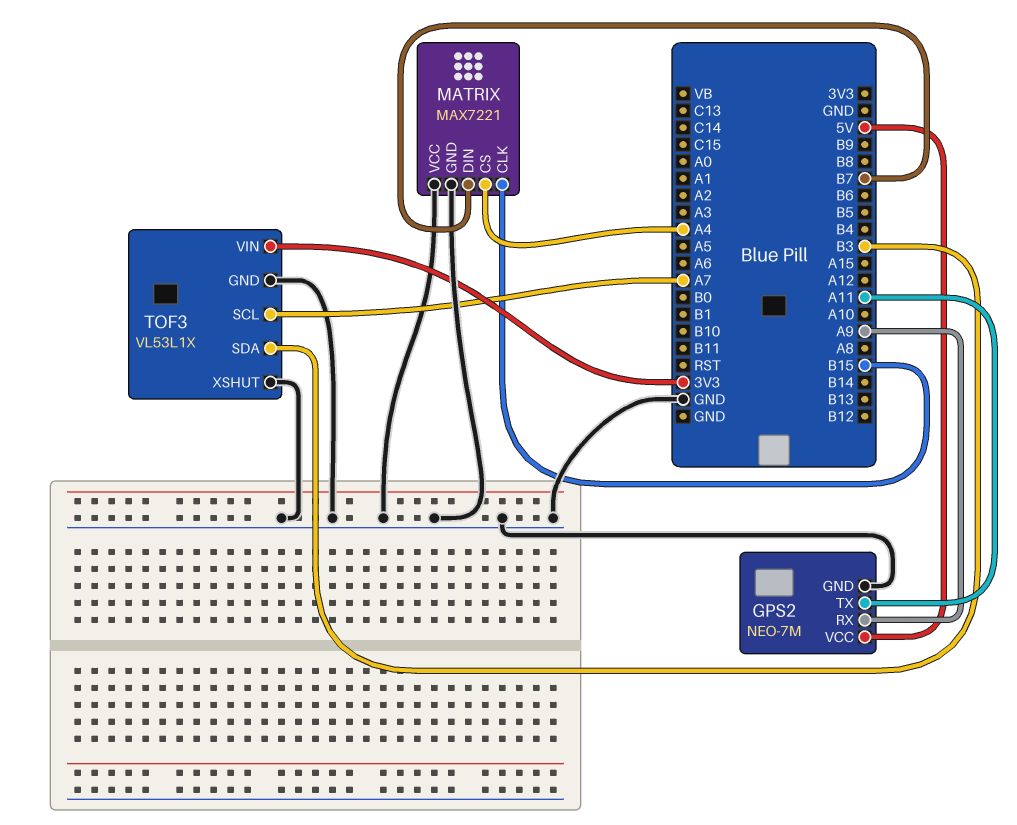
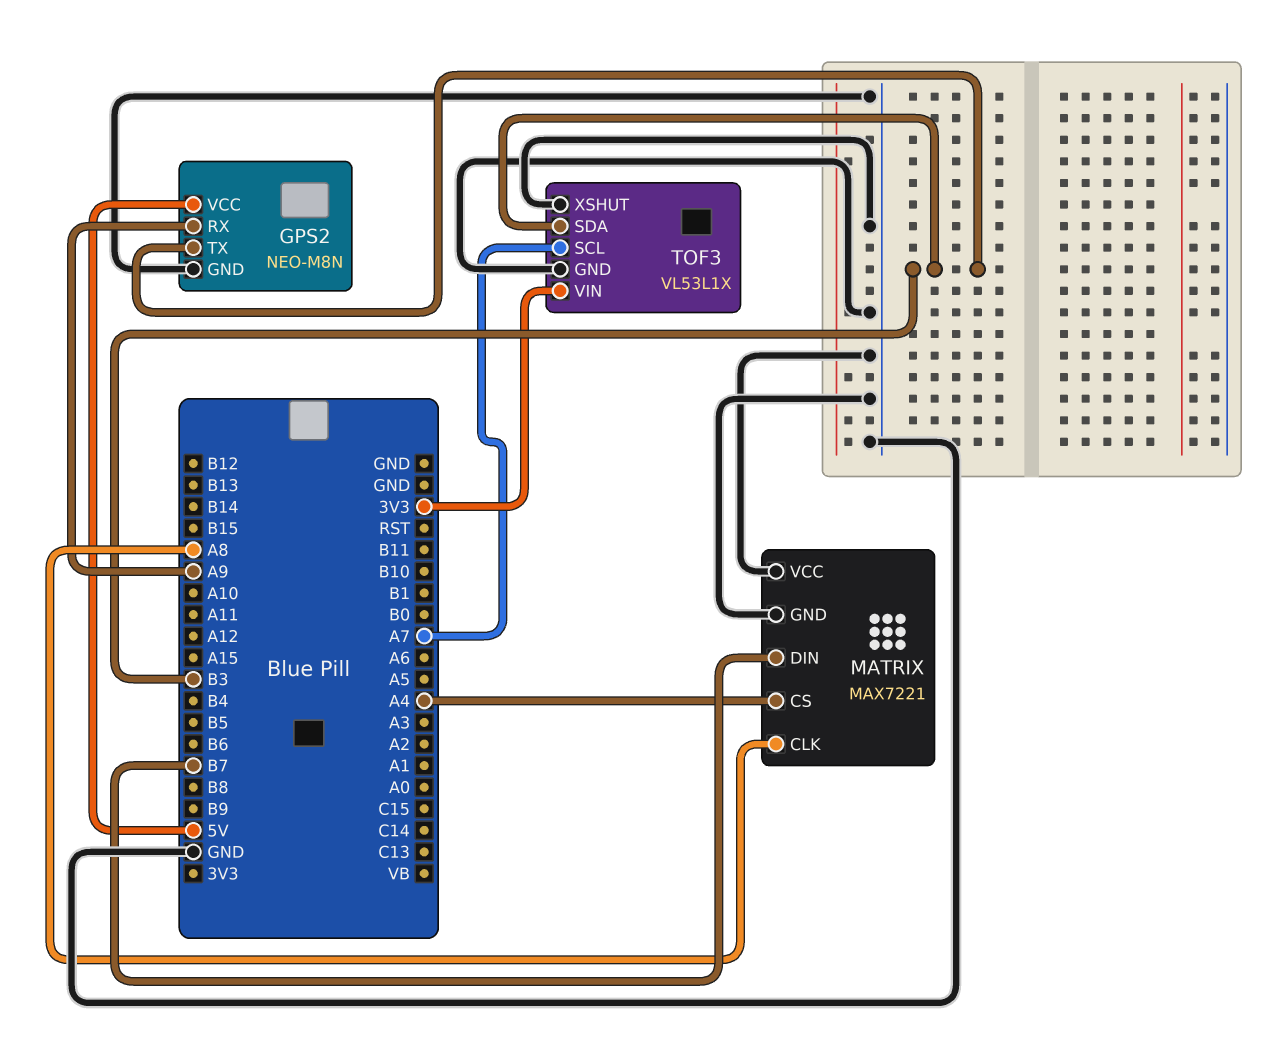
GPS2: NEO-7M -> NEO-M8N
GPS2 pin TX: A11 -> B3
MATRIX pin CLK: B15 -> A8

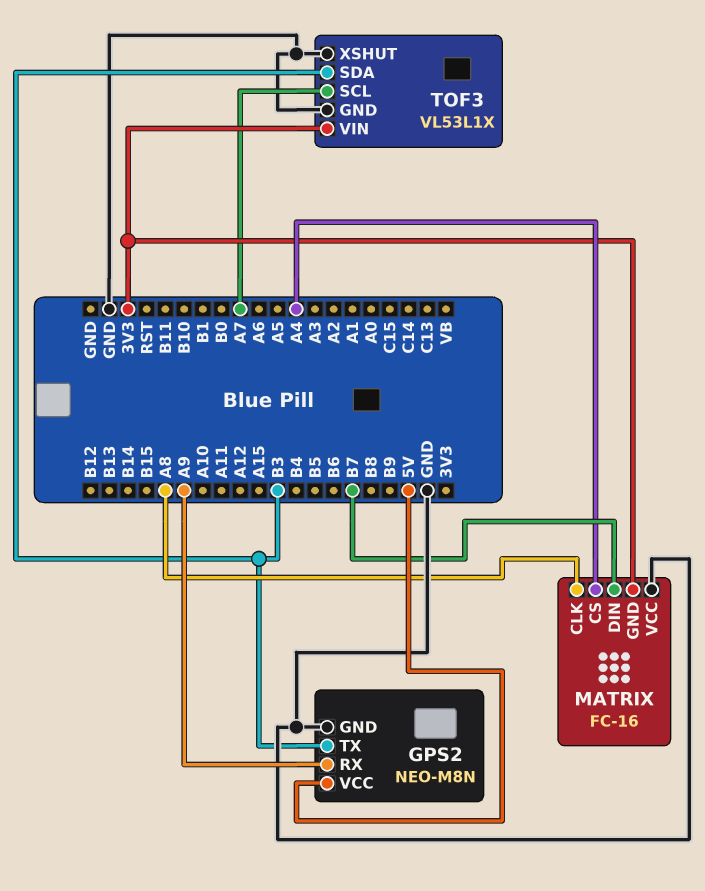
MATRIX: MAX7221 -> FC-16
MATRIX pin GND: GND -> 3V3

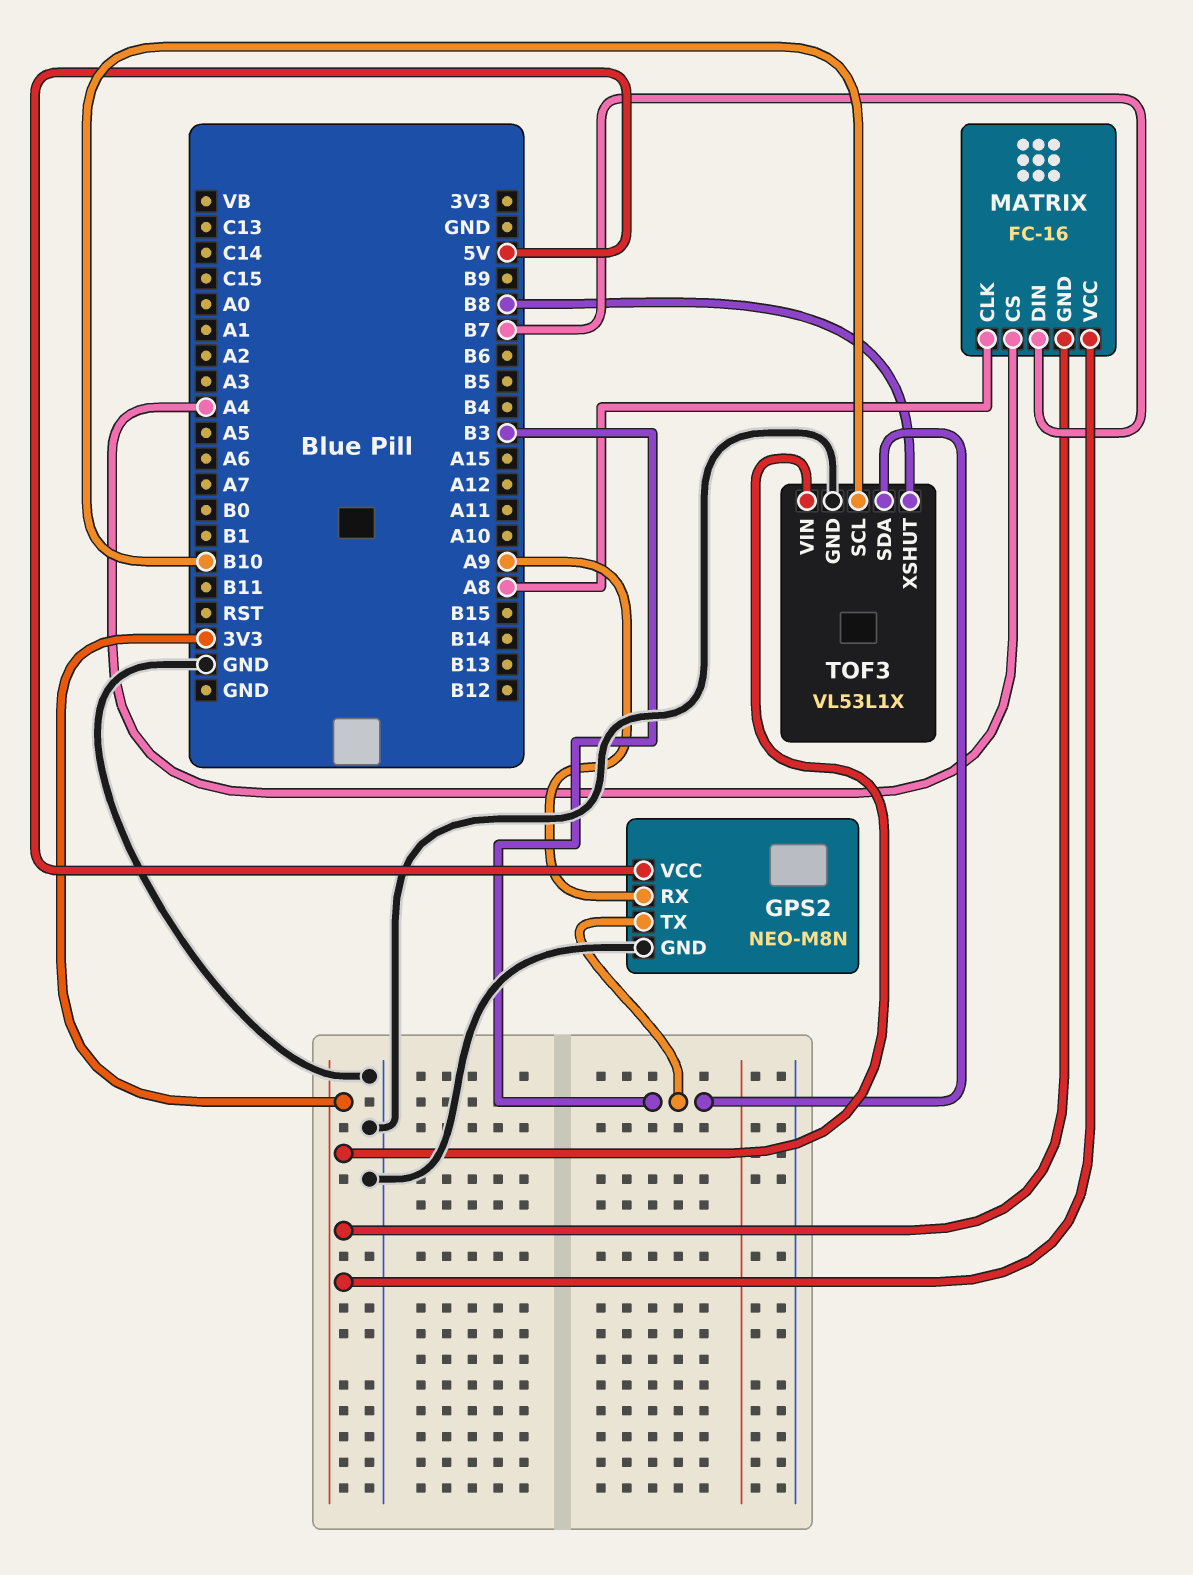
MATRIX pin VCC: GND -> 3V3
TOF3 pin SCL: A7 -> B10
TOF3 pin XSHUT: GND -> B8

